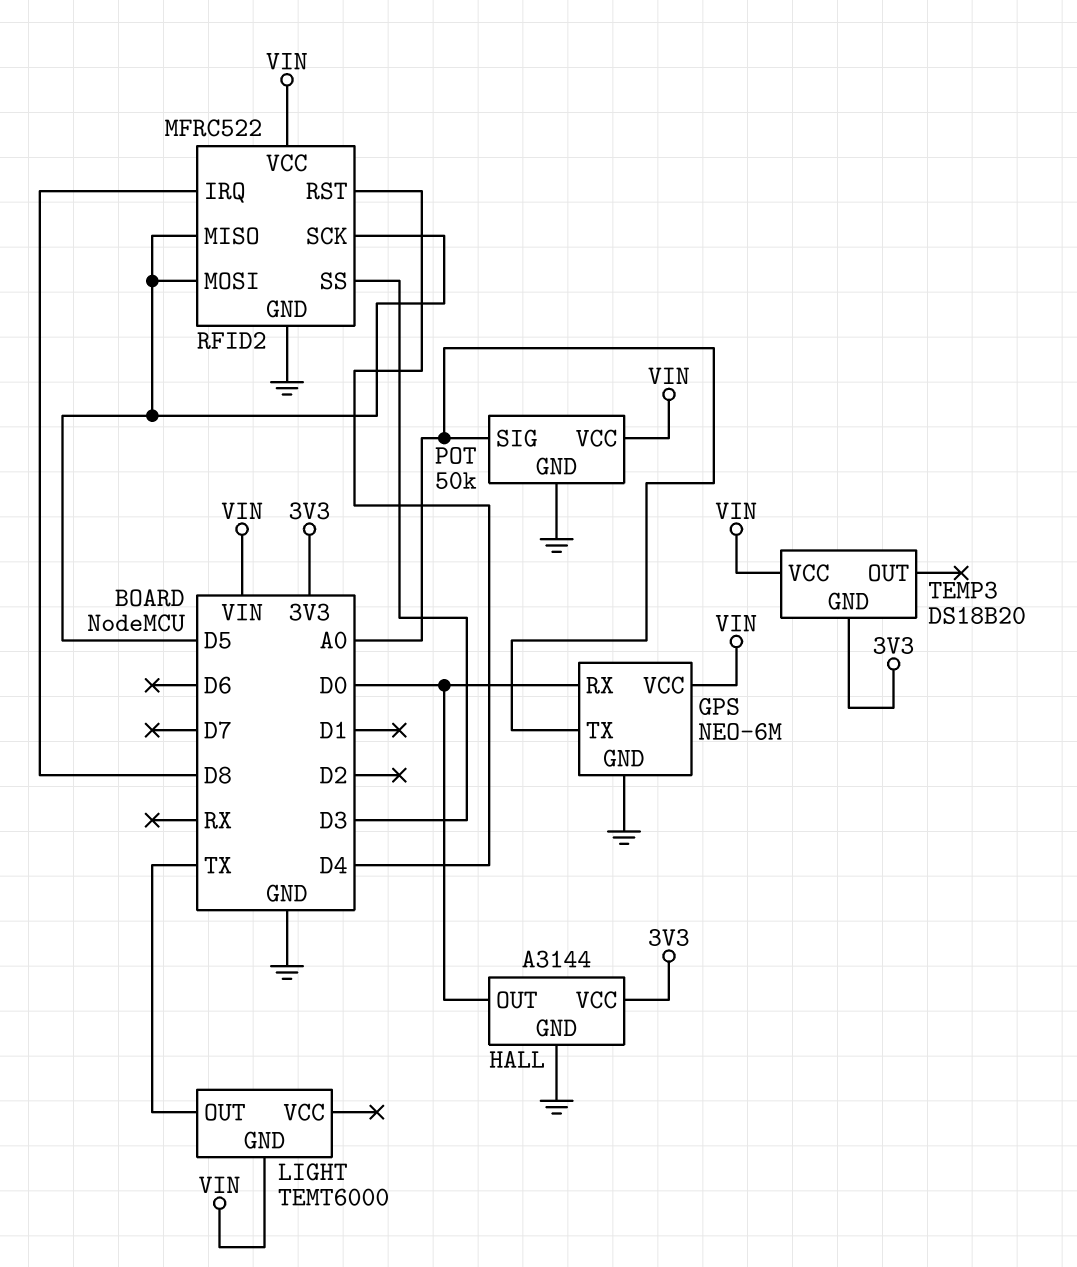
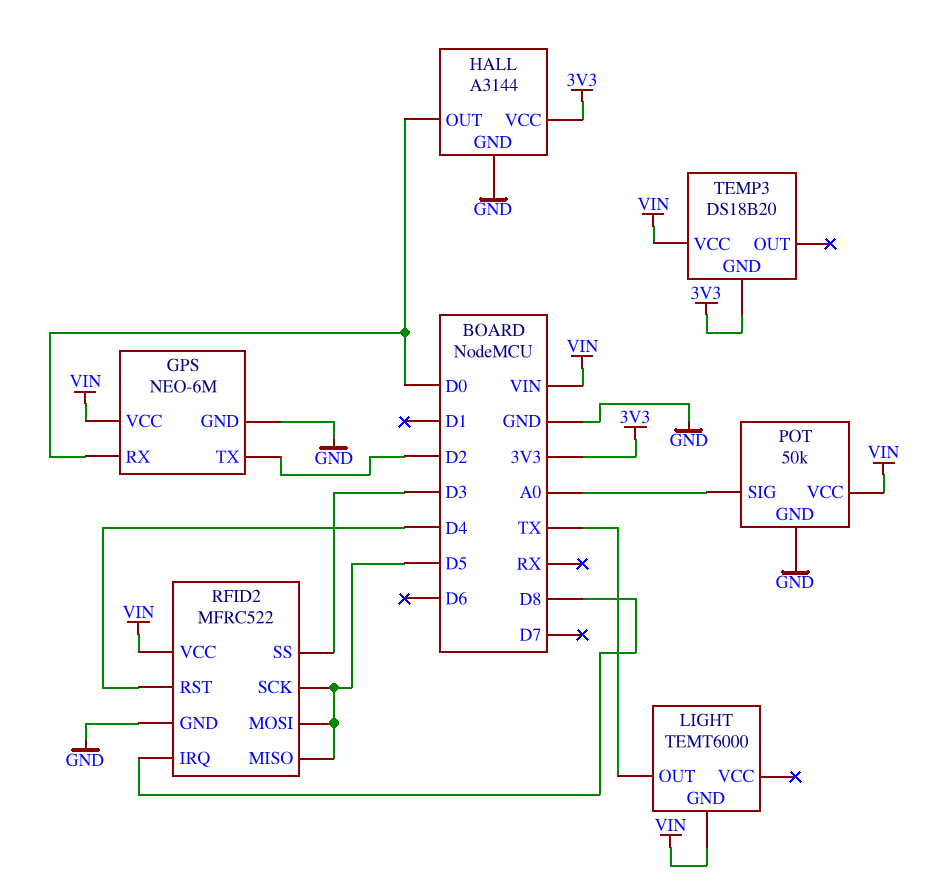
GPS pin TX: A0 -> D2

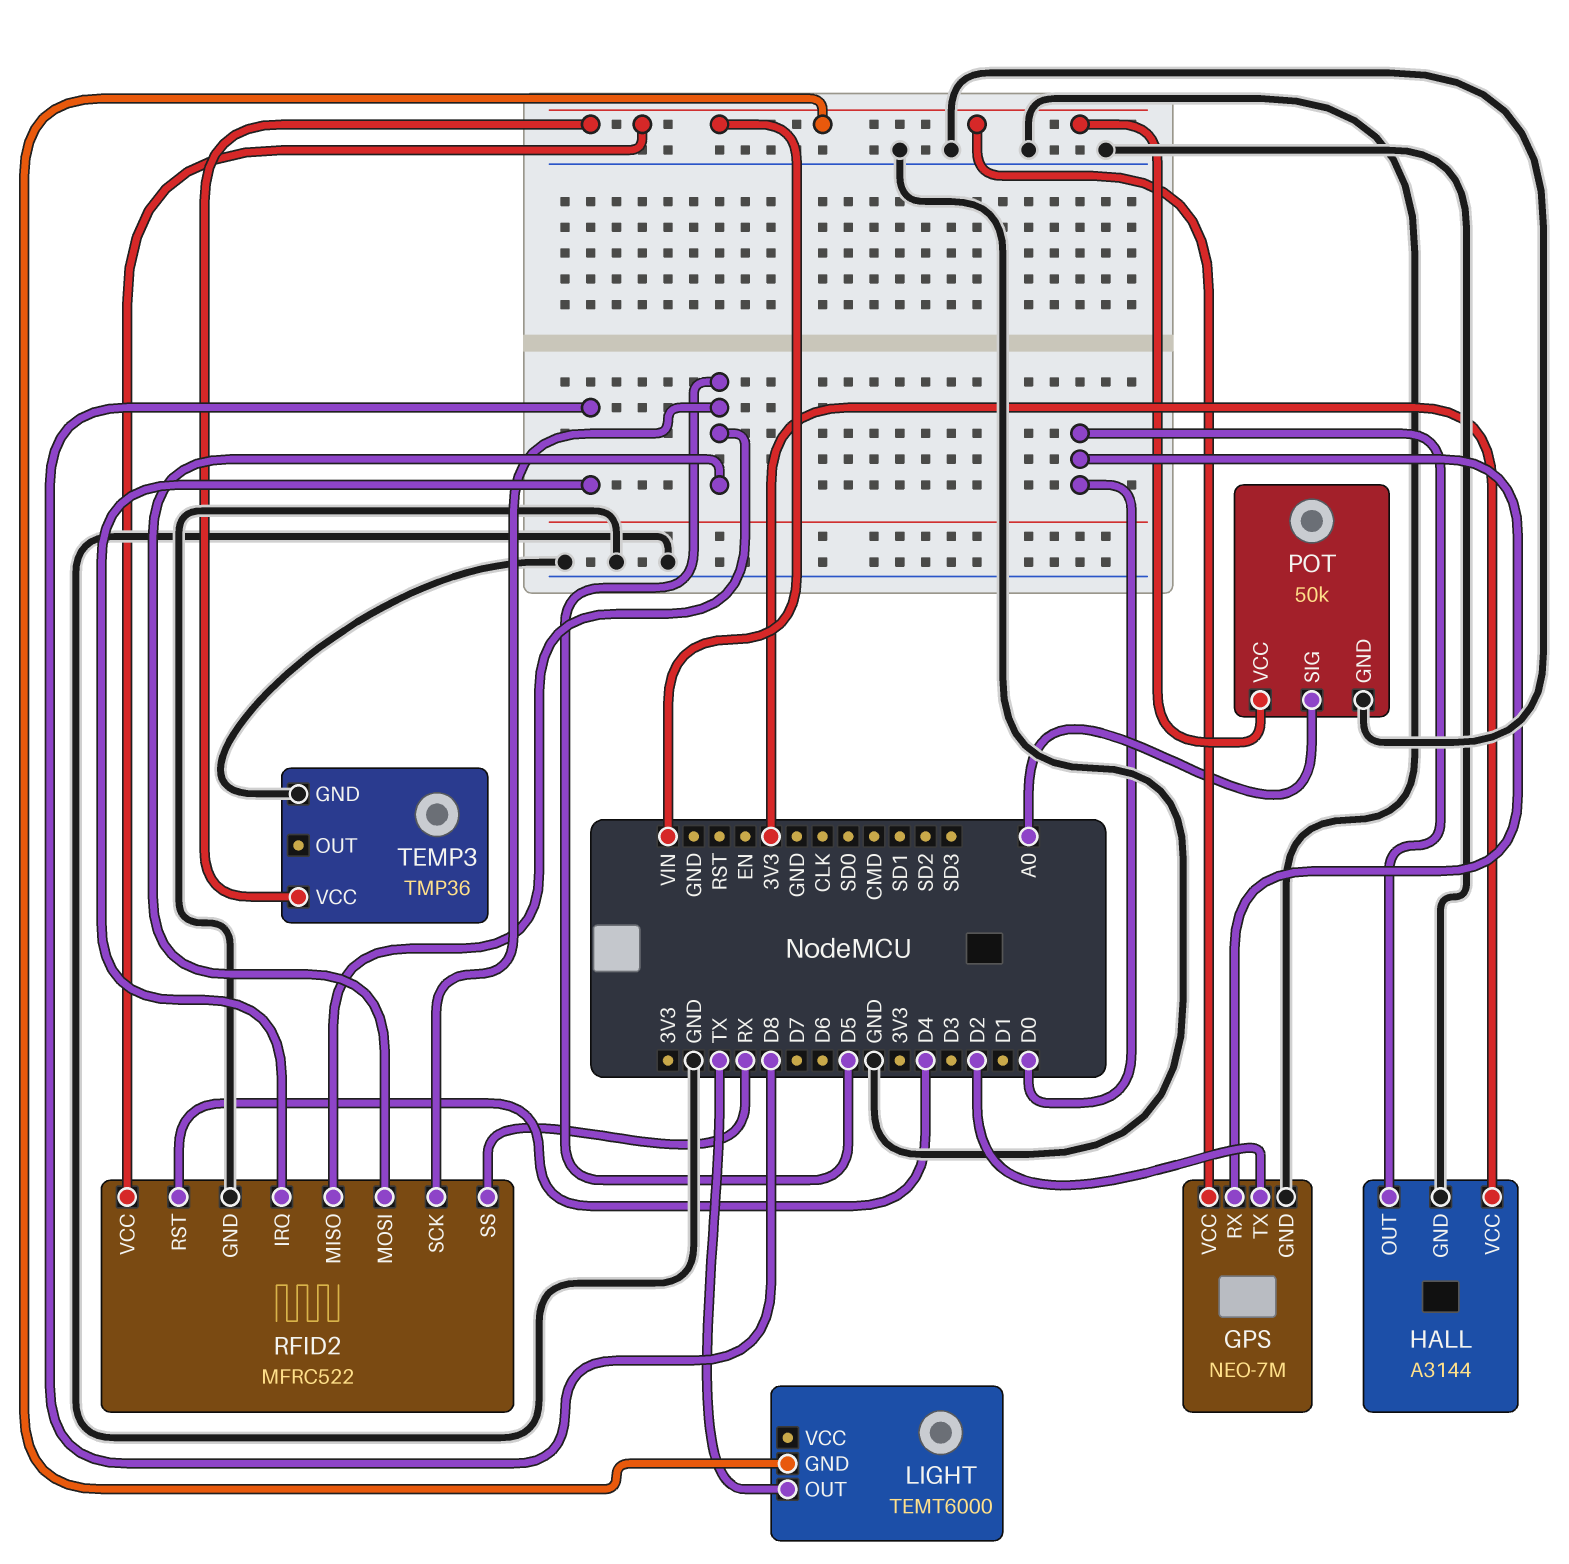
GPS: NEO-6M -> NEO-7M
RFID2 pin SS: D3 -> RX
TEMP3: DS18B20 -> TMP36
TEMP3 pin GND: 3V3 -> GND

